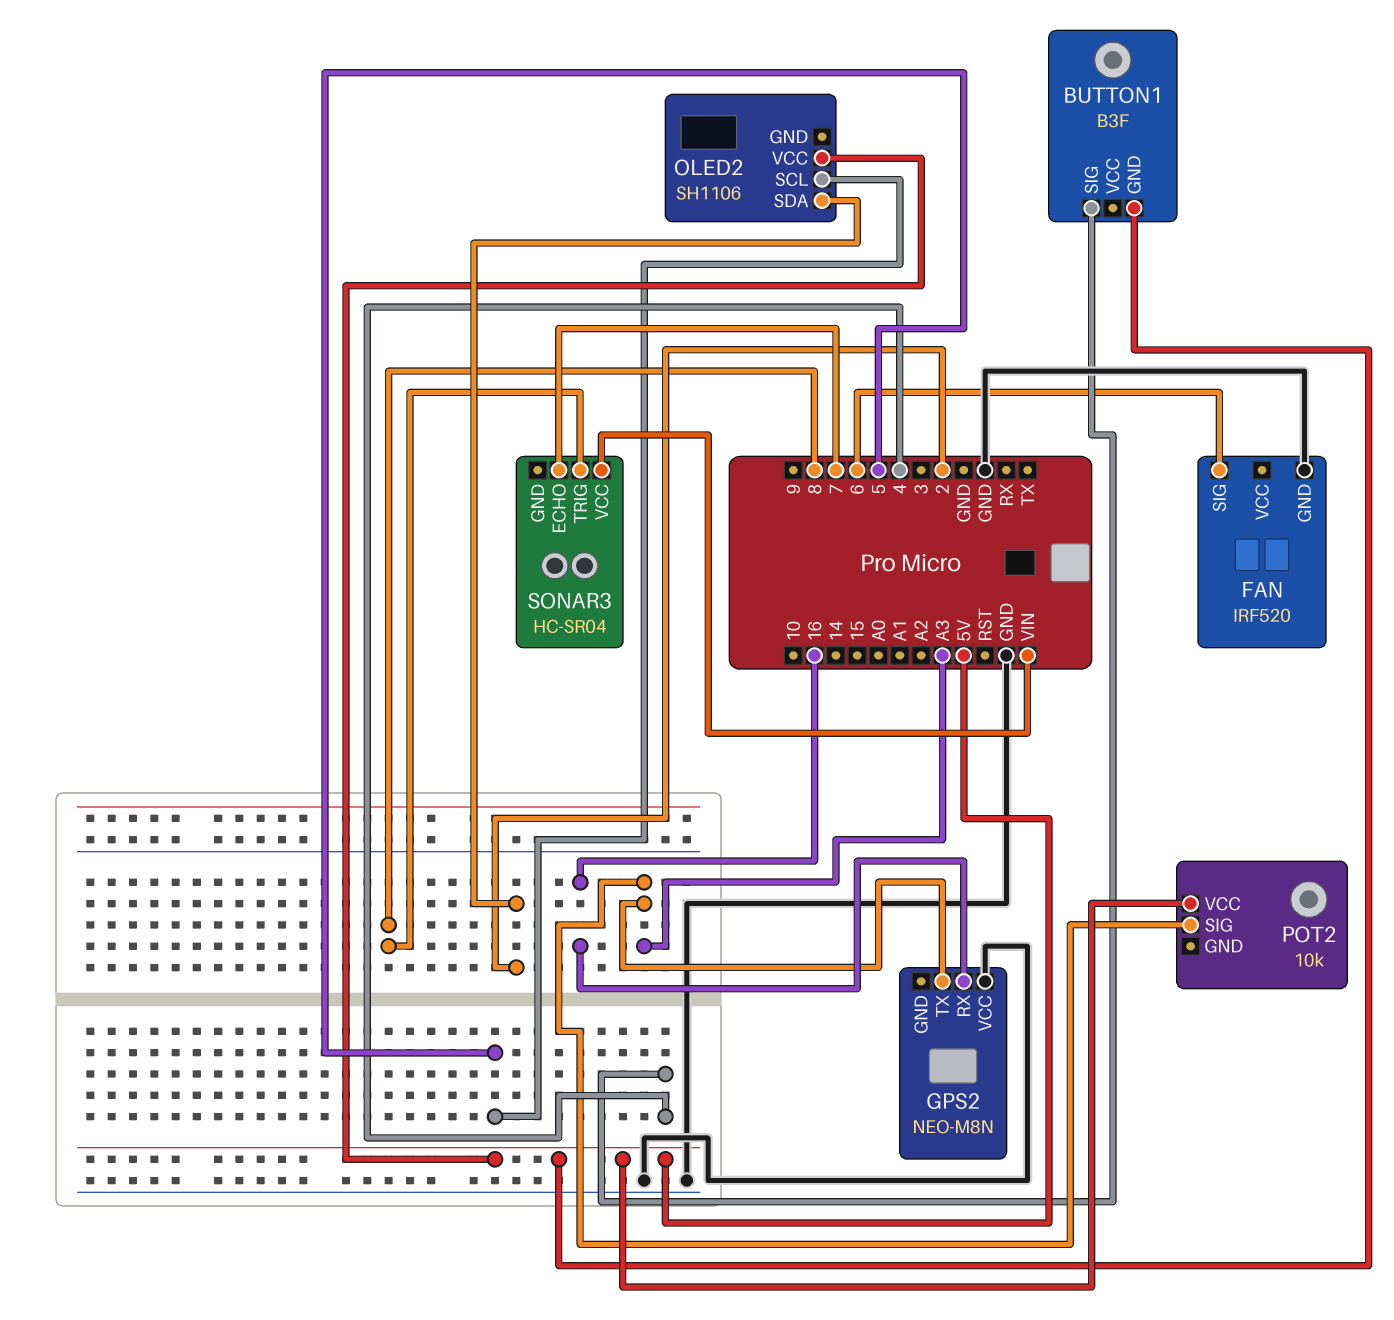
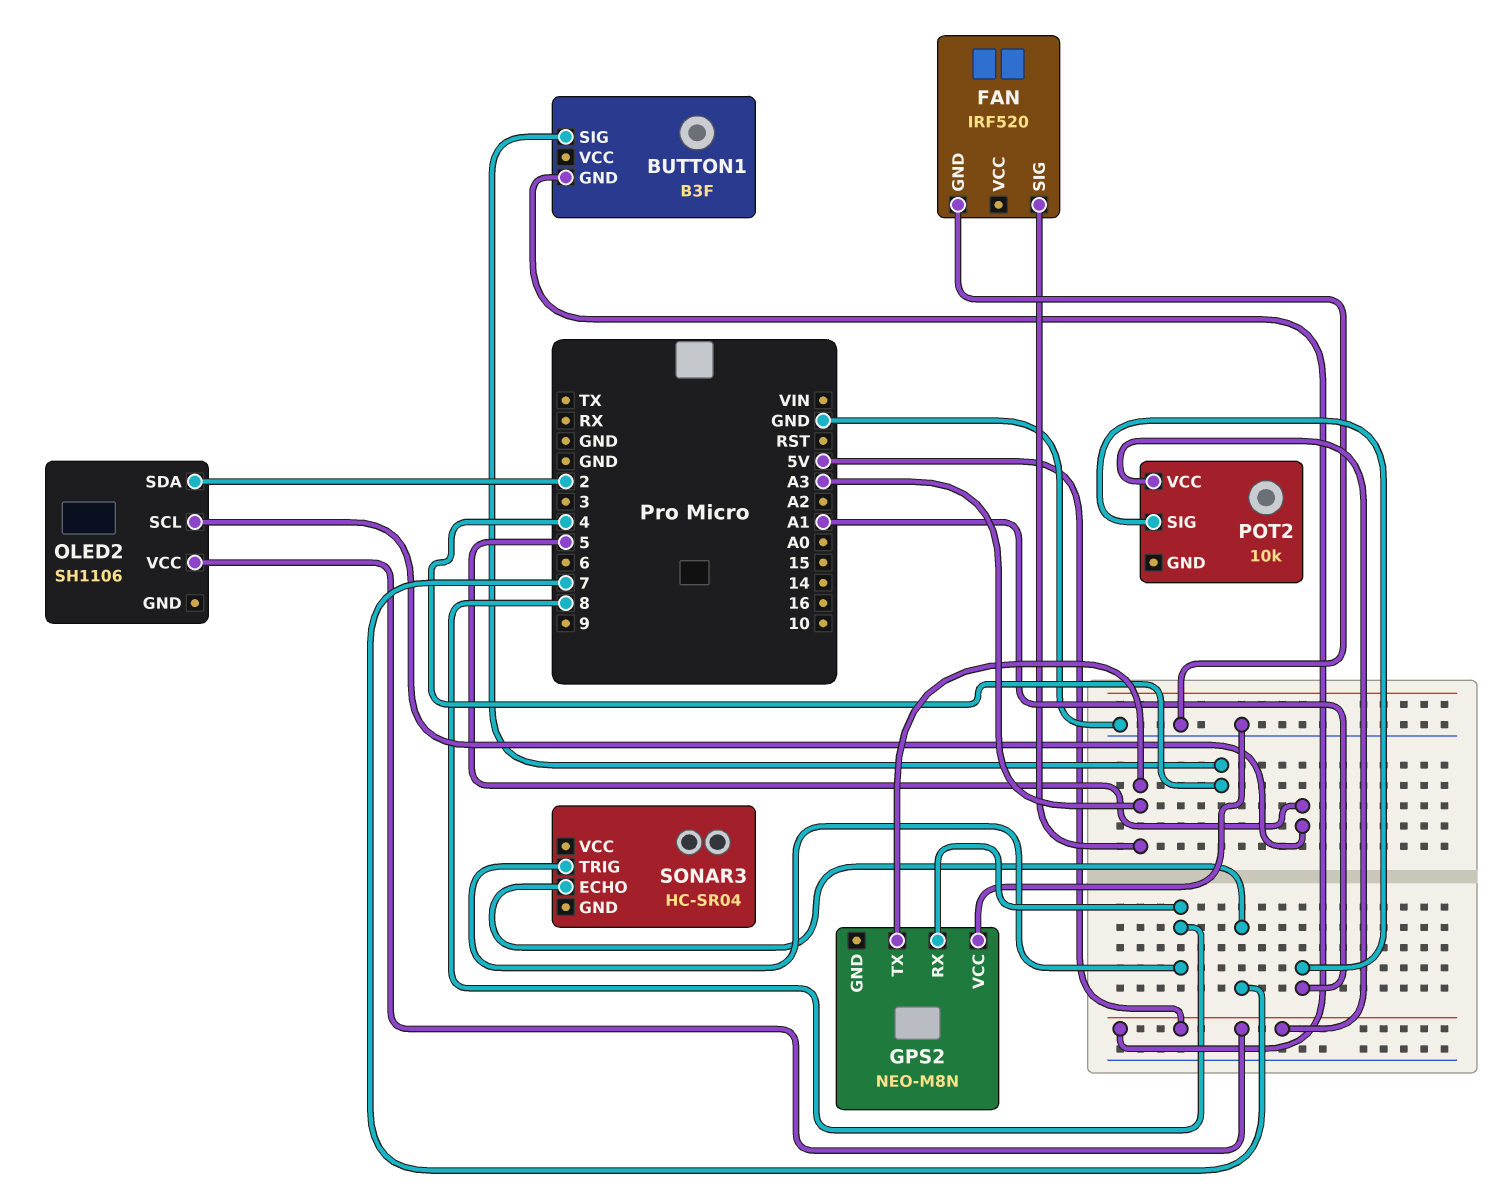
FAN pin SIG: 6 -> A3
GPS2 pin RX: 16 -> 8
POT2 pin SIG: A3 -> A1
SONAR3 pin VCC: VIN -> none

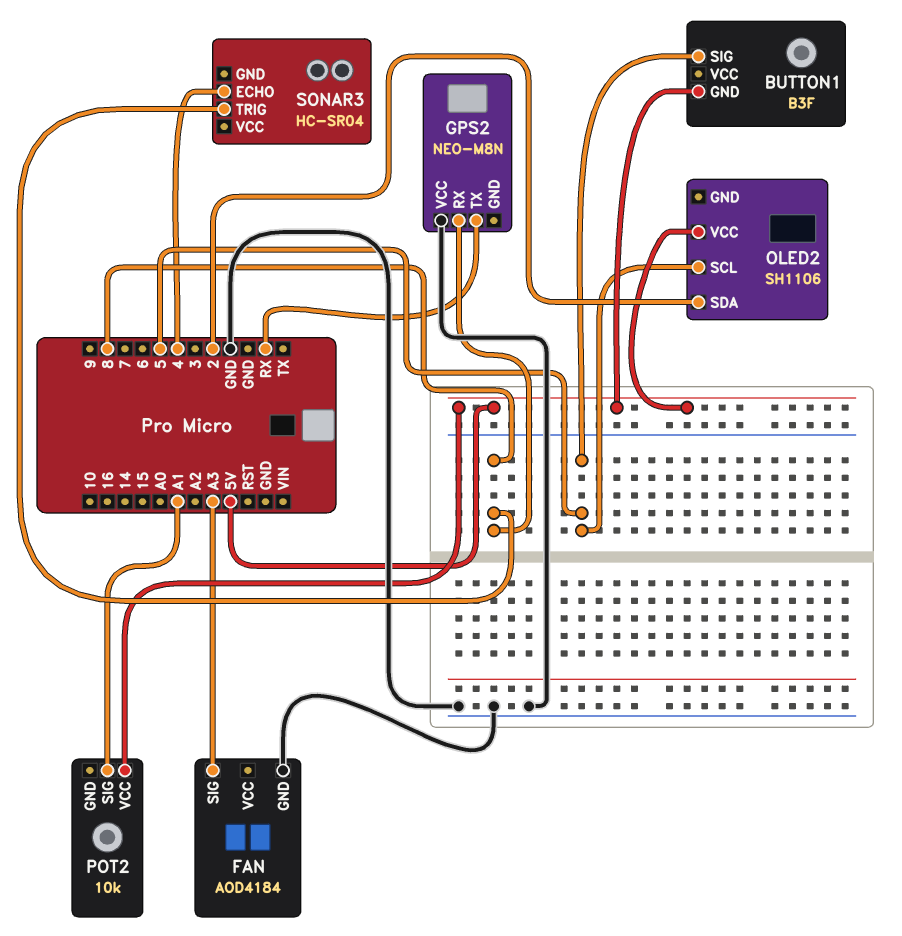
BUTTON1 pin SIG: 4 -> 5
FAN: IRF520 -> AOD4184
GPS2 pin TX: A3 -> RX
SONAR3 pin ECHO: 7 -> 4

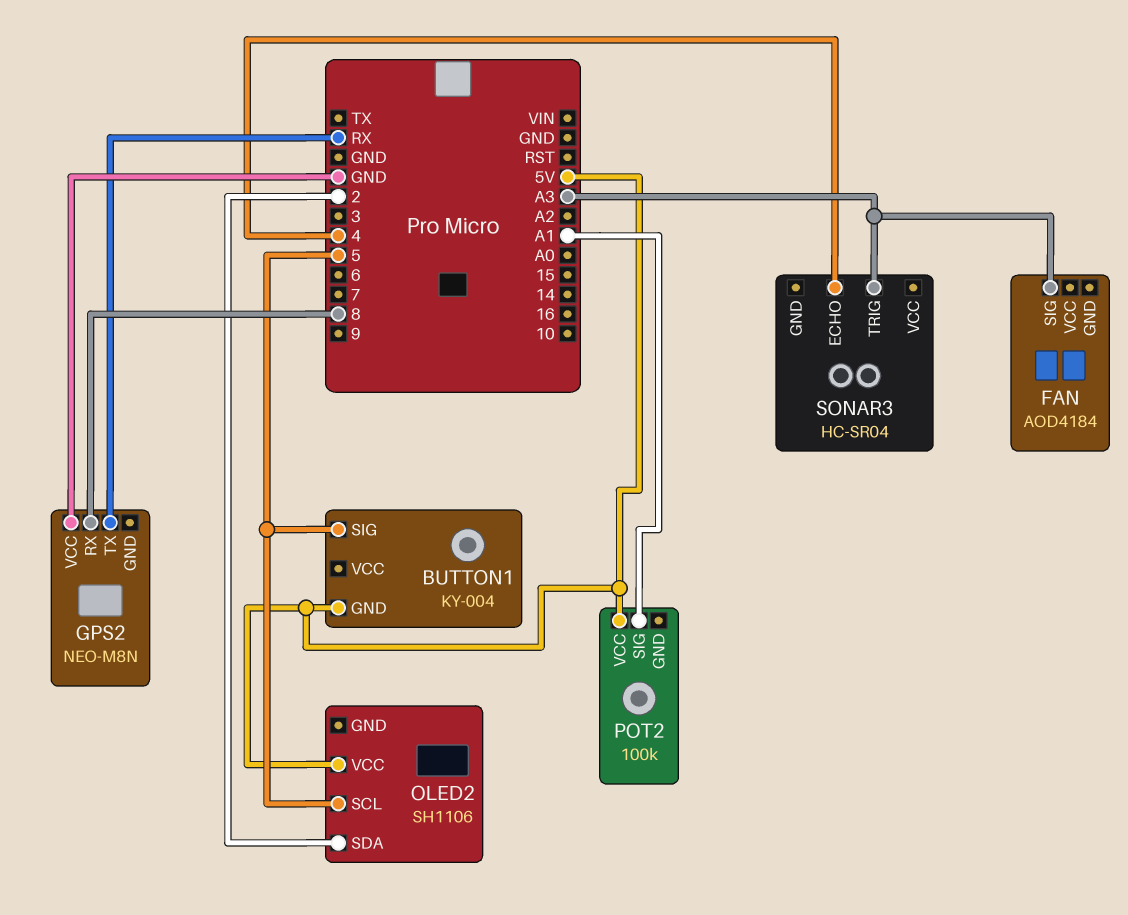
BUTTON1: B3F -> KY-004
FAN pin GND: GND -> none
POT2: 10k -> 100k
SONAR3 pin TRIG: 8 -> A3

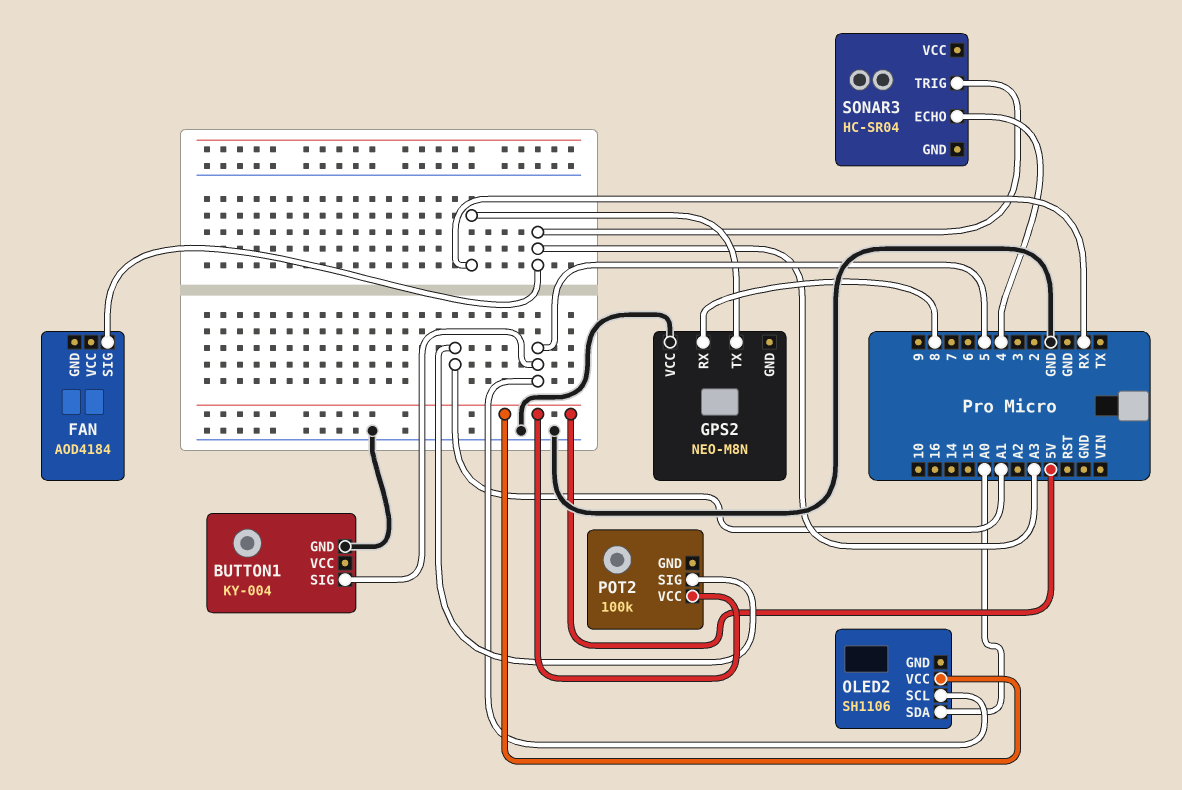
BUTTON1 pin GND: 5V -> GND
OLED2 pin SDA: 2 -> A0

